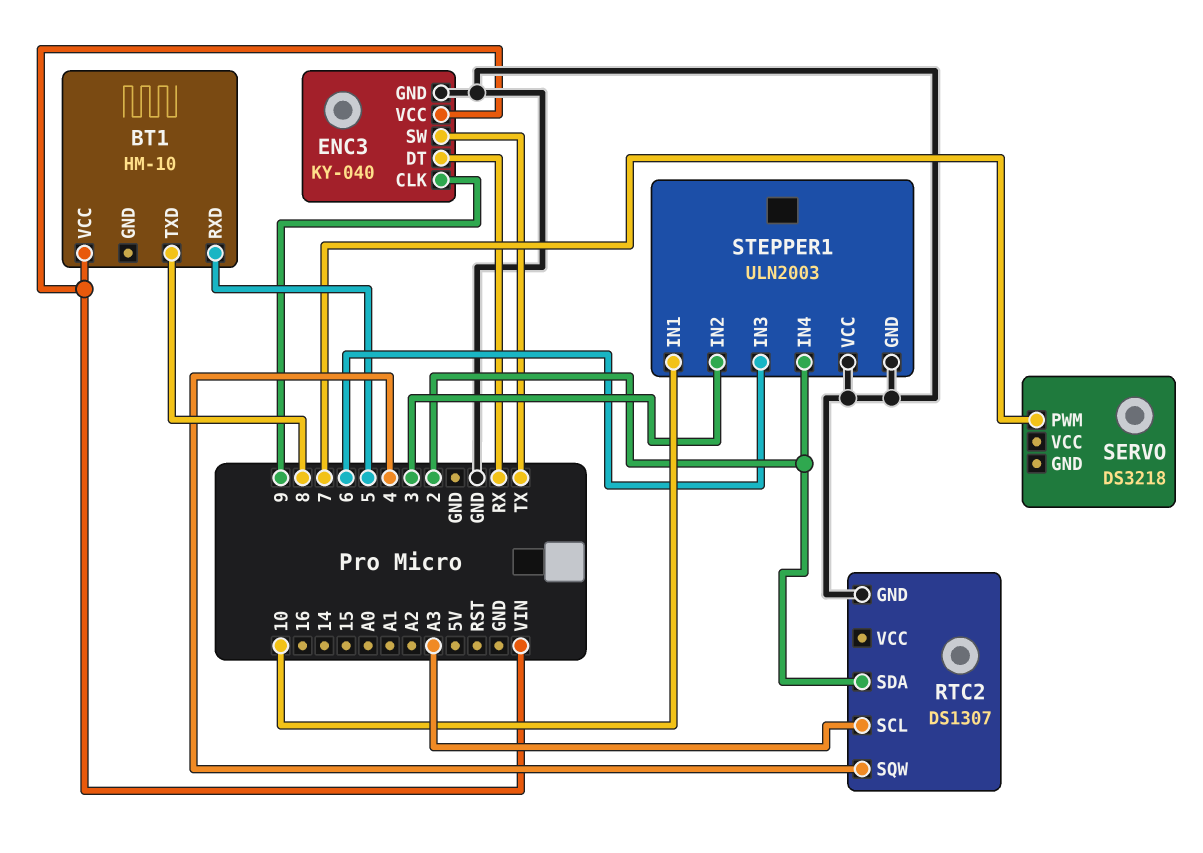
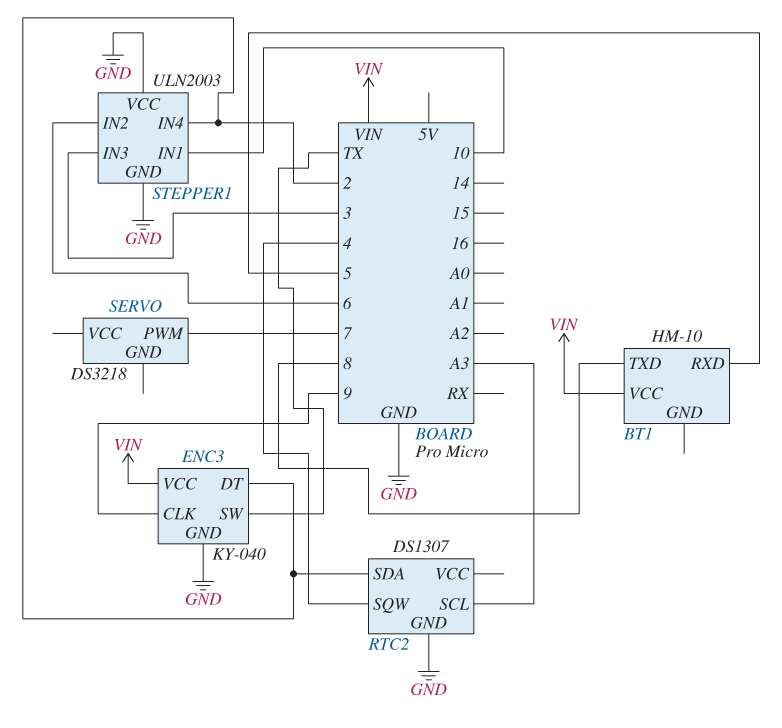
ENC3 pin DT: RX -> 2
STEPPER1 pin IN2: 3 -> 6
STEPPER1 pin IN3: 6 -> 3

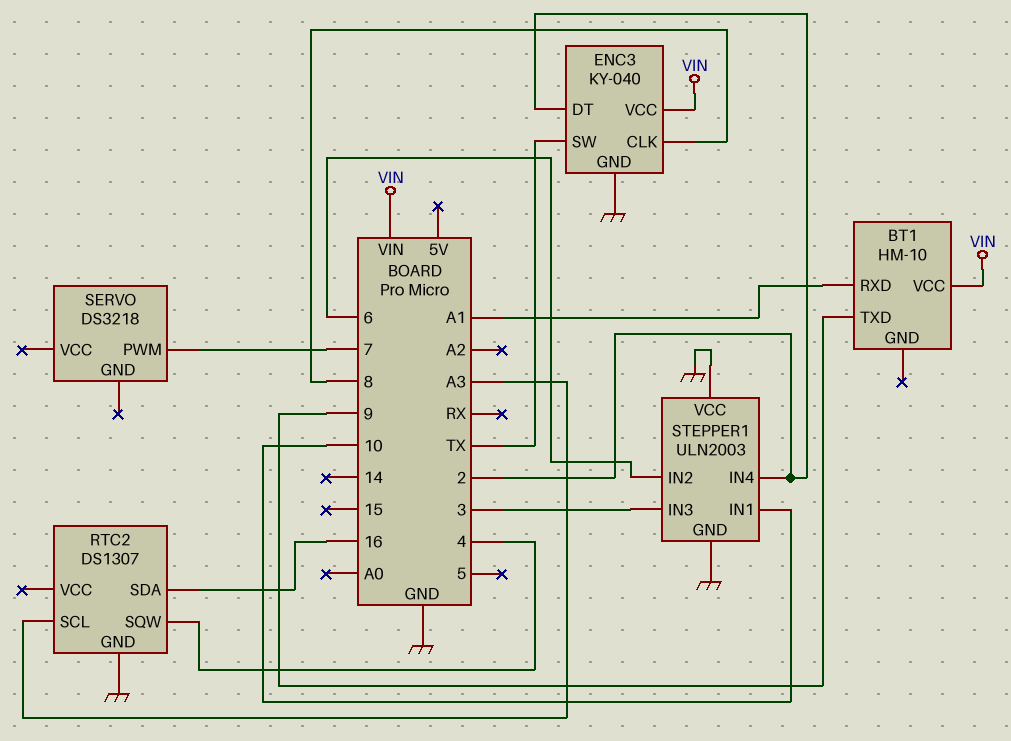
BT1 pin RXD: 5 -> A1
BT1 pin TXD: 8 -> 9
ENC3 pin CLK: 9 -> 8
RTC2 pin SDA: 2 -> 16

